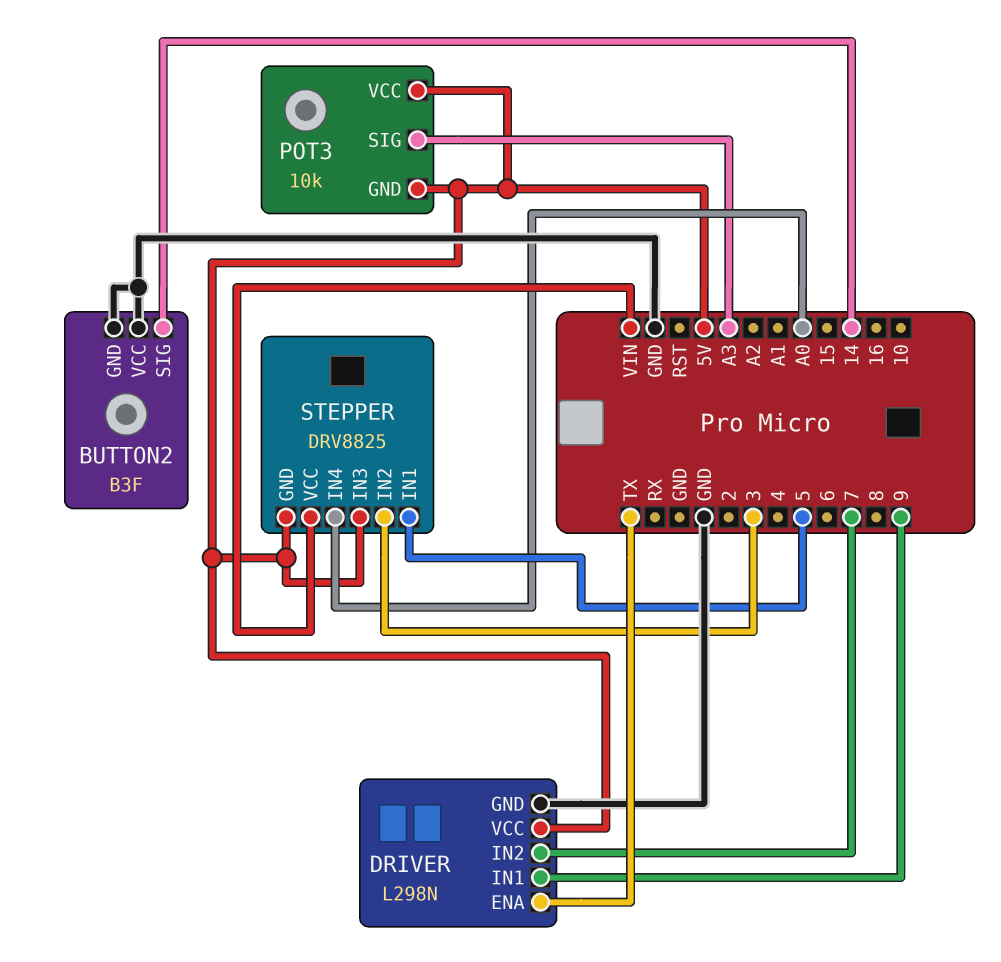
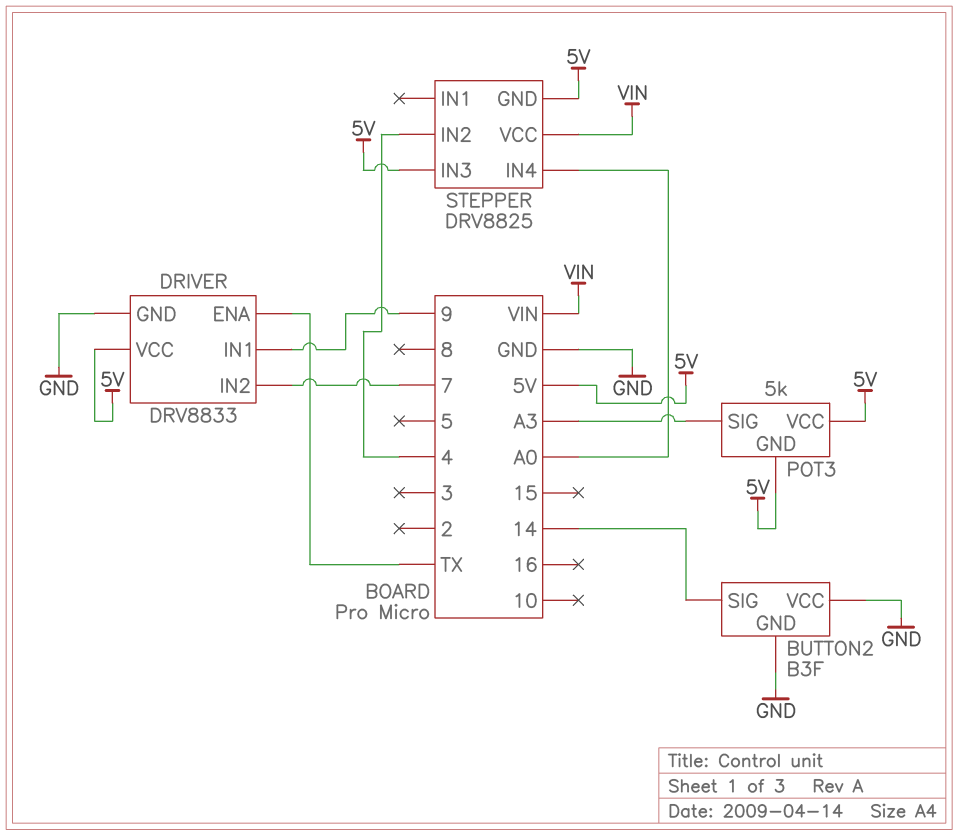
DRIVER: L298N -> DRV8833
POT3: 10k -> 5k
STEPPER pin IN1: 5 -> none
STEPPER pin IN2: 3 -> 4

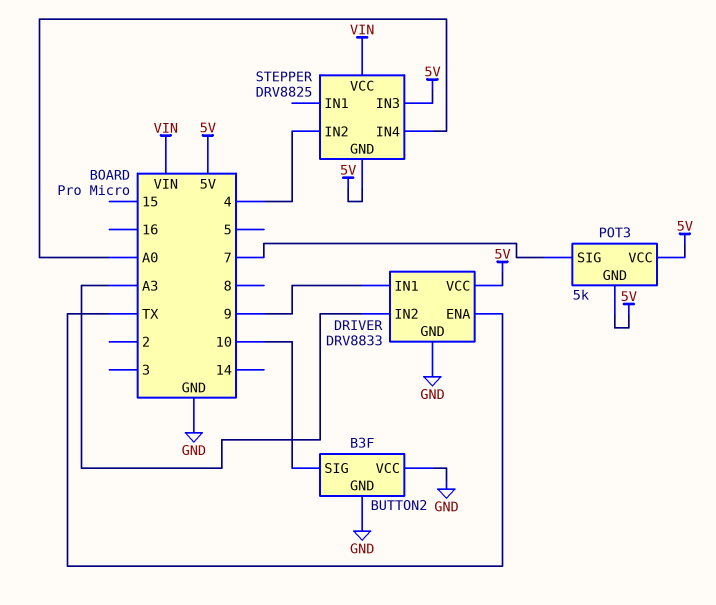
BUTTON2 pin SIG: 14 -> 10
DRIVER pin IN2: 7 -> A3
POT3 pin SIG: A3 -> 7

